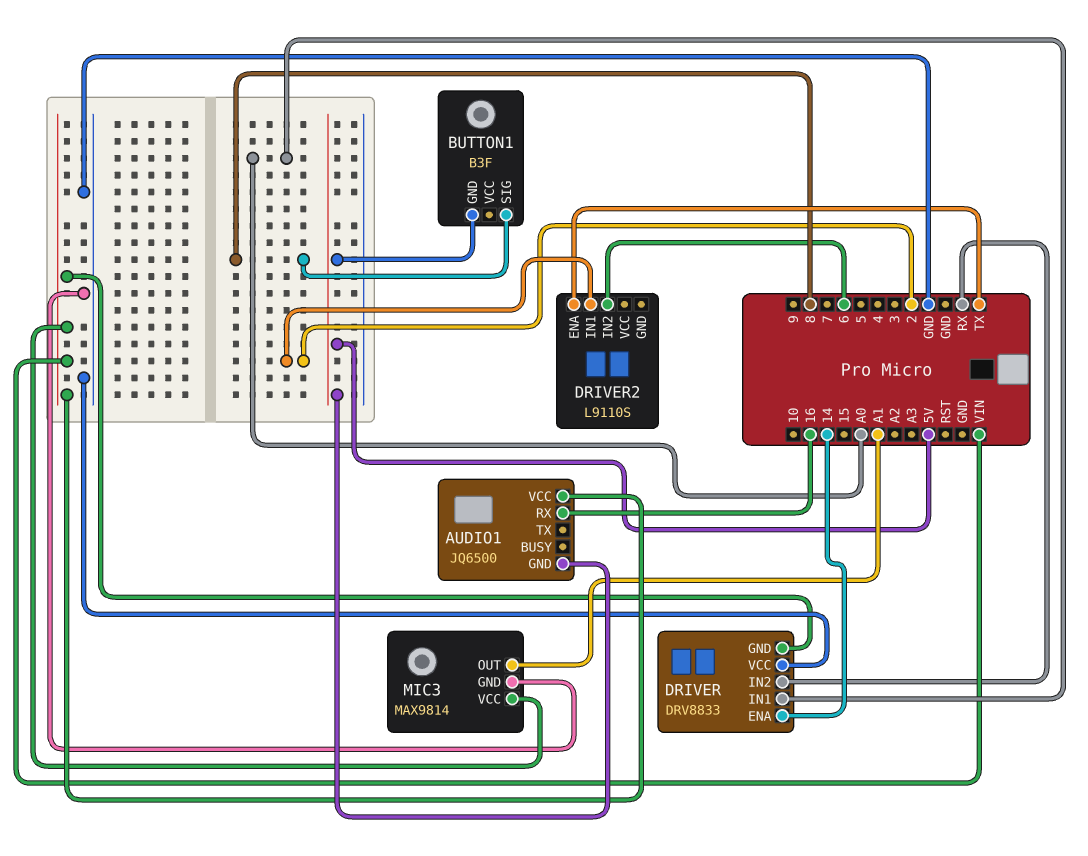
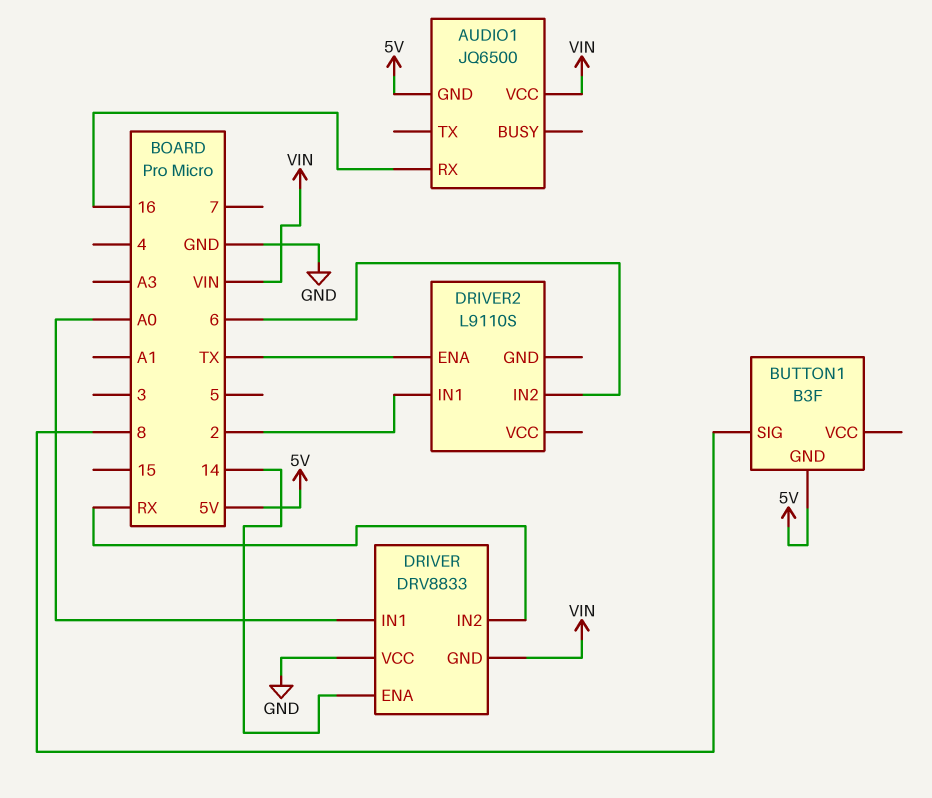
MIC3: MAX9814 -> none
MIC3 pin GND: GND -> none
MIC3 pin OUT: A1 -> none
MIC3 pin VCC: VIN -> none

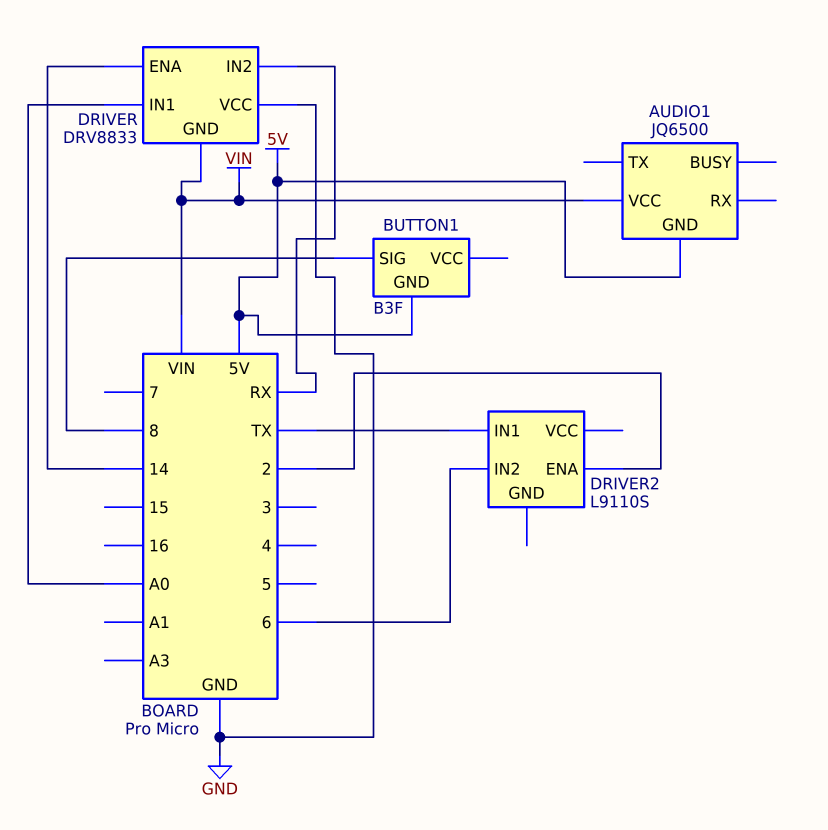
AUDIO1 pin RX: 16 -> none
DRIVER2 pin ENA: TX -> 2
DRIVER2 pin IN1: 2 -> TX

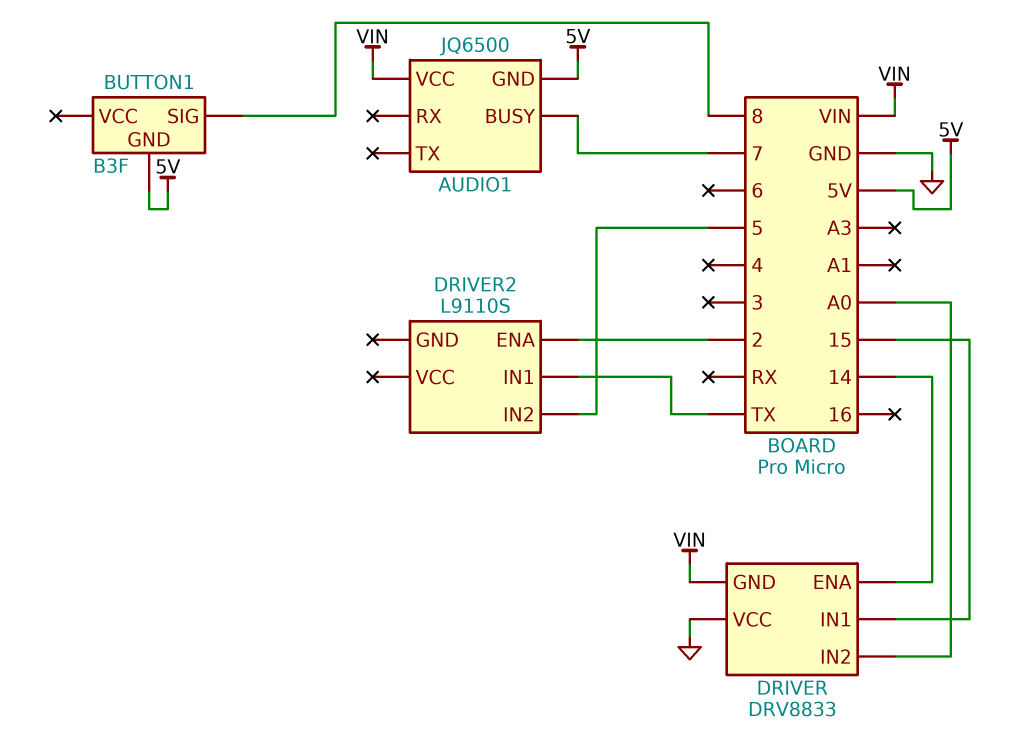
AUDIO1 pin BUSY: none -> 7
DRIVER pin IN1: A0 -> 15
DRIVER pin IN2: RX -> A0
DRIVER2 pin IN2: 6 -> 5

